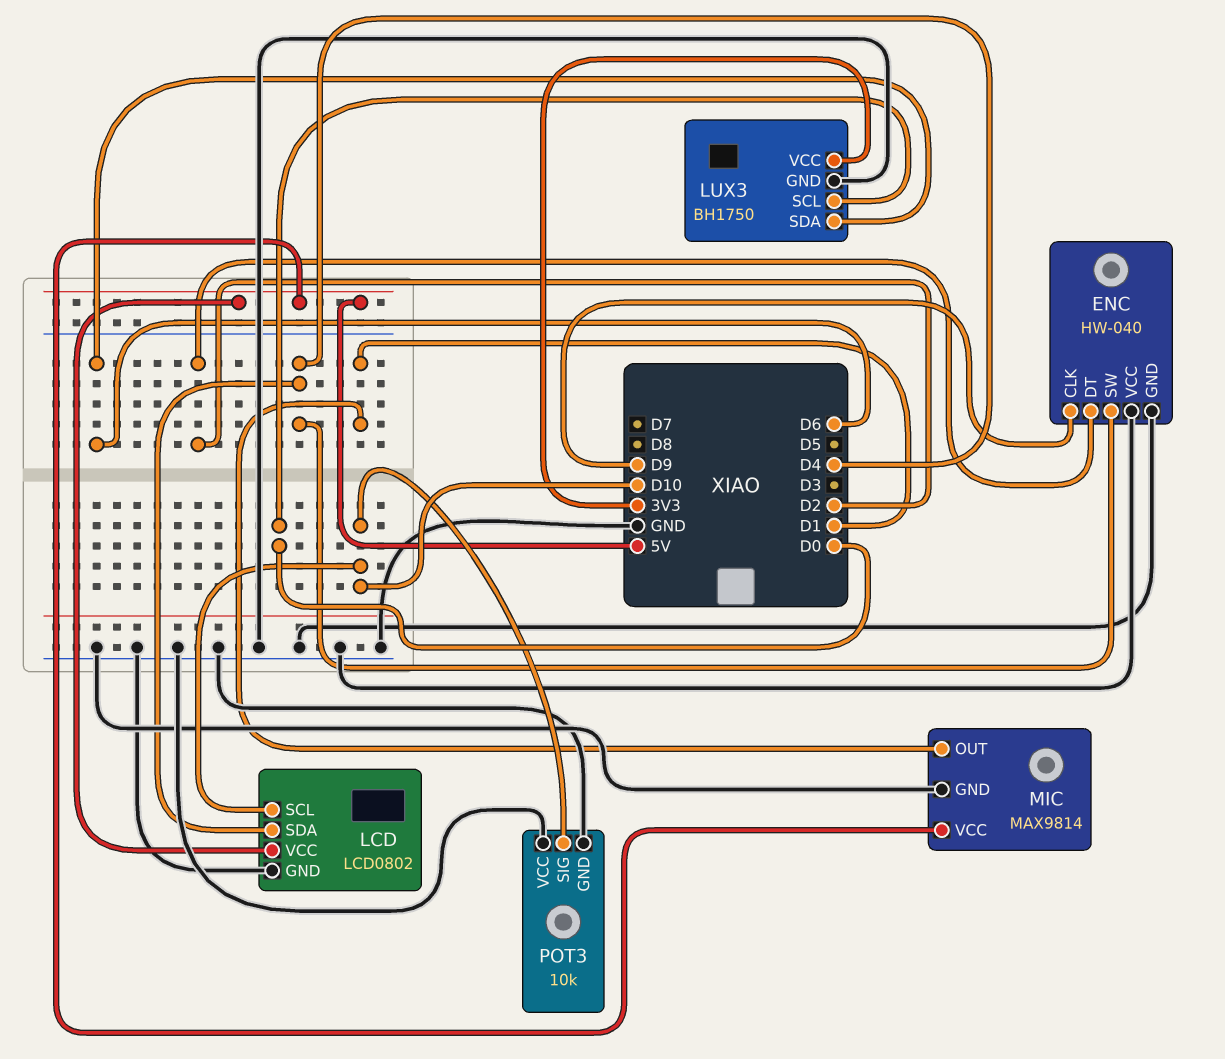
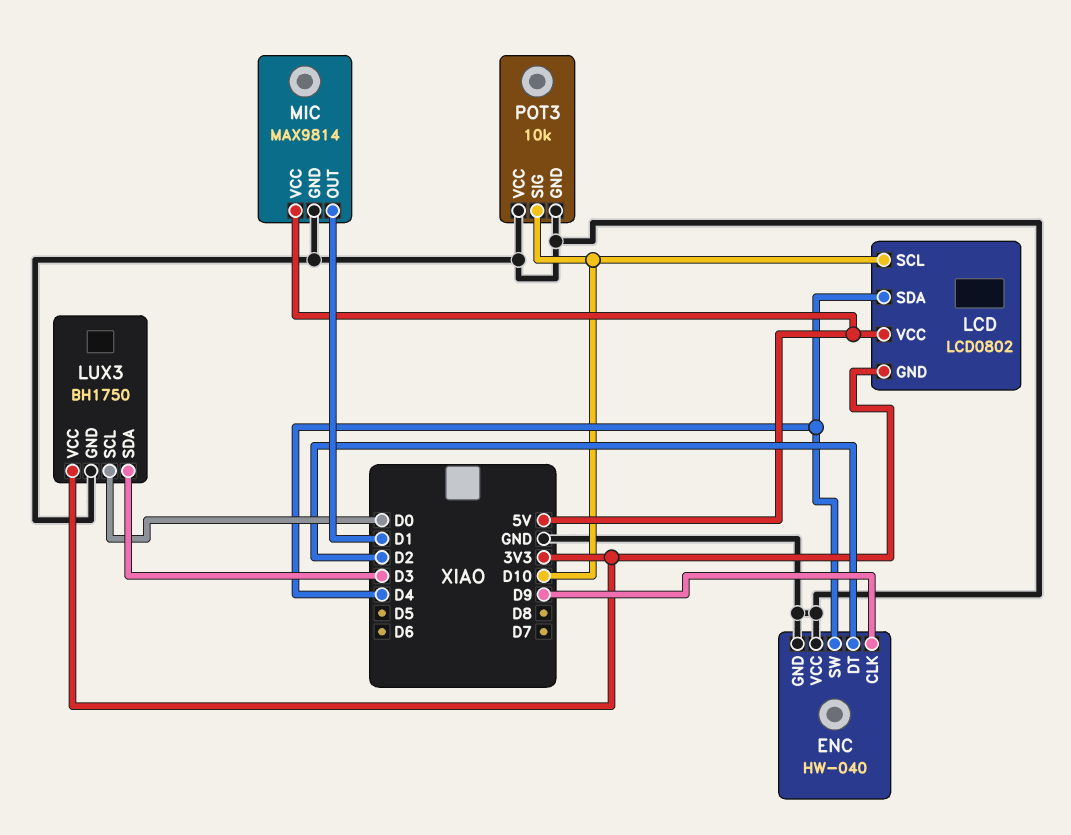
LCD pin GND: GND -> 3V3
LUX3 pin SDA: D6 -> D3

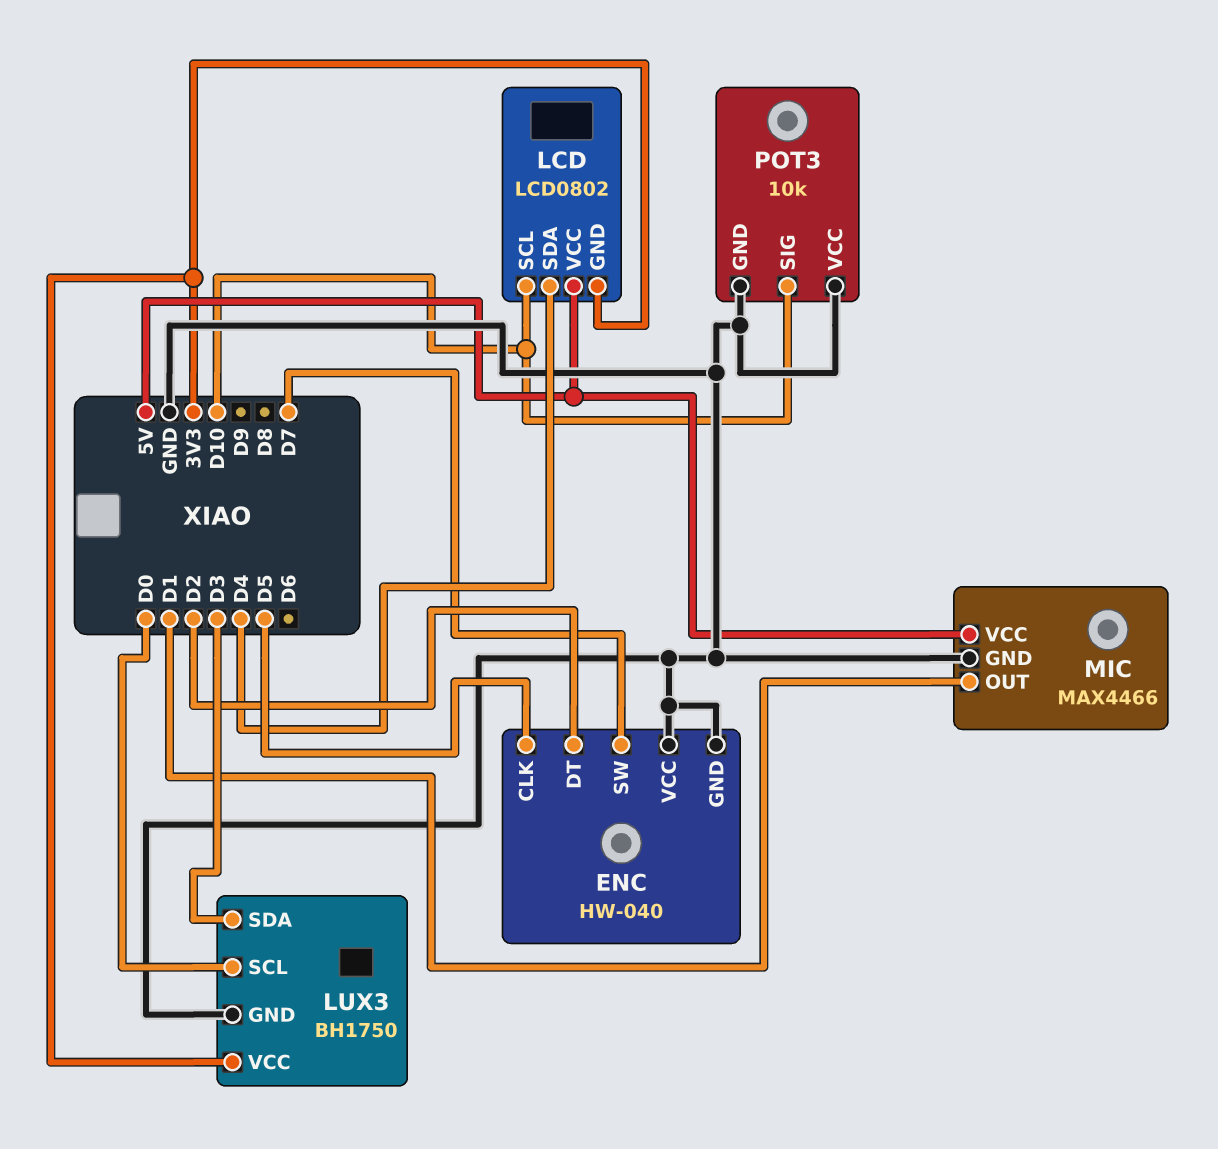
ENC pin CLK: D9 -> D5
ENC pin SW: D4 -> D7
MIC: MAX9814 -> MAX4466

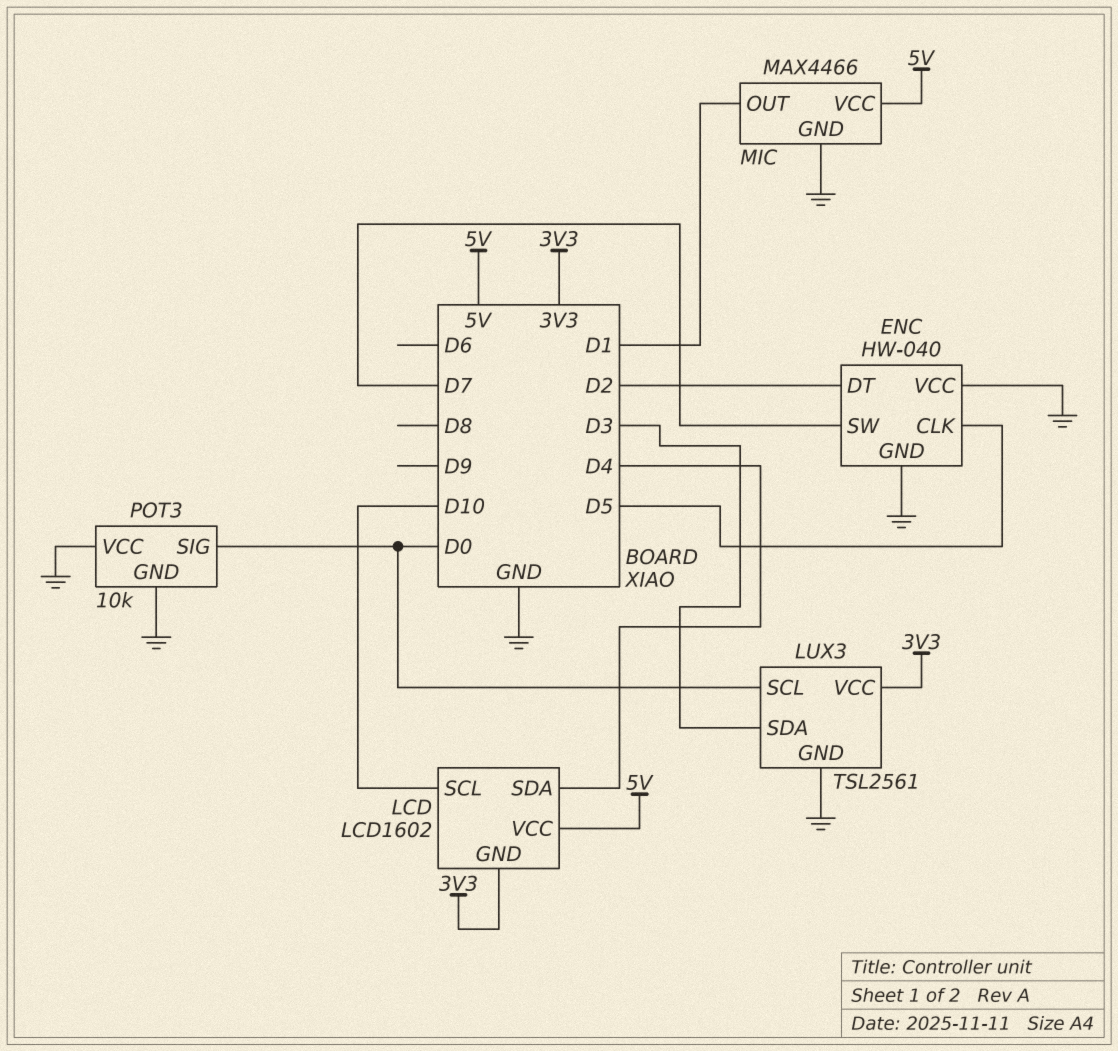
LCD: LCD0802 -> LCD1602
LUX3: BH1750 -> TSL2561
POT3 pin SIG: D10 -> D0

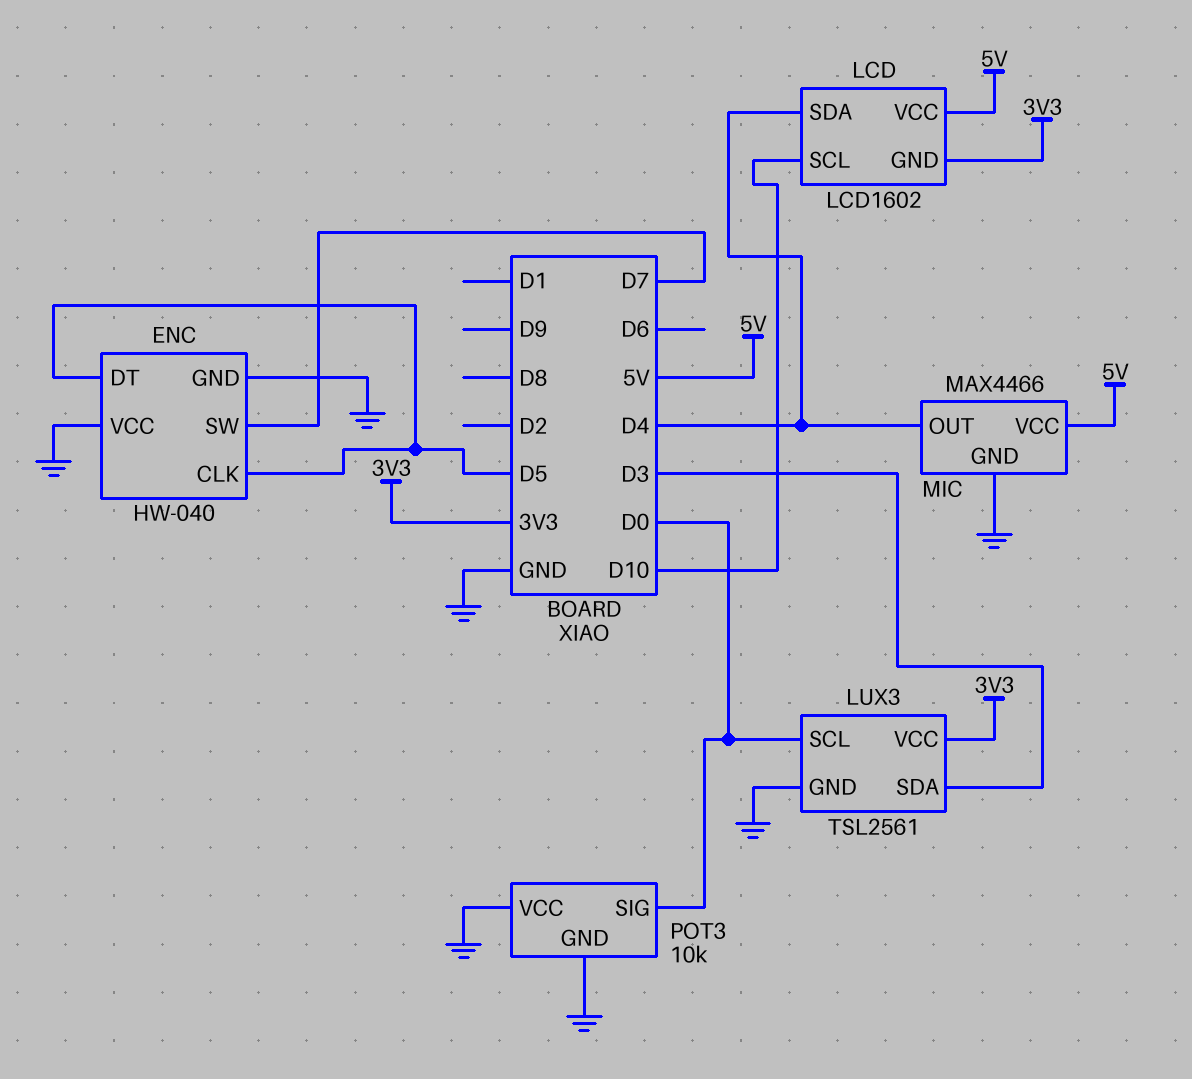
ENC pin DT: D2 -> D5
MIC pin OUT: D1 -> D4

